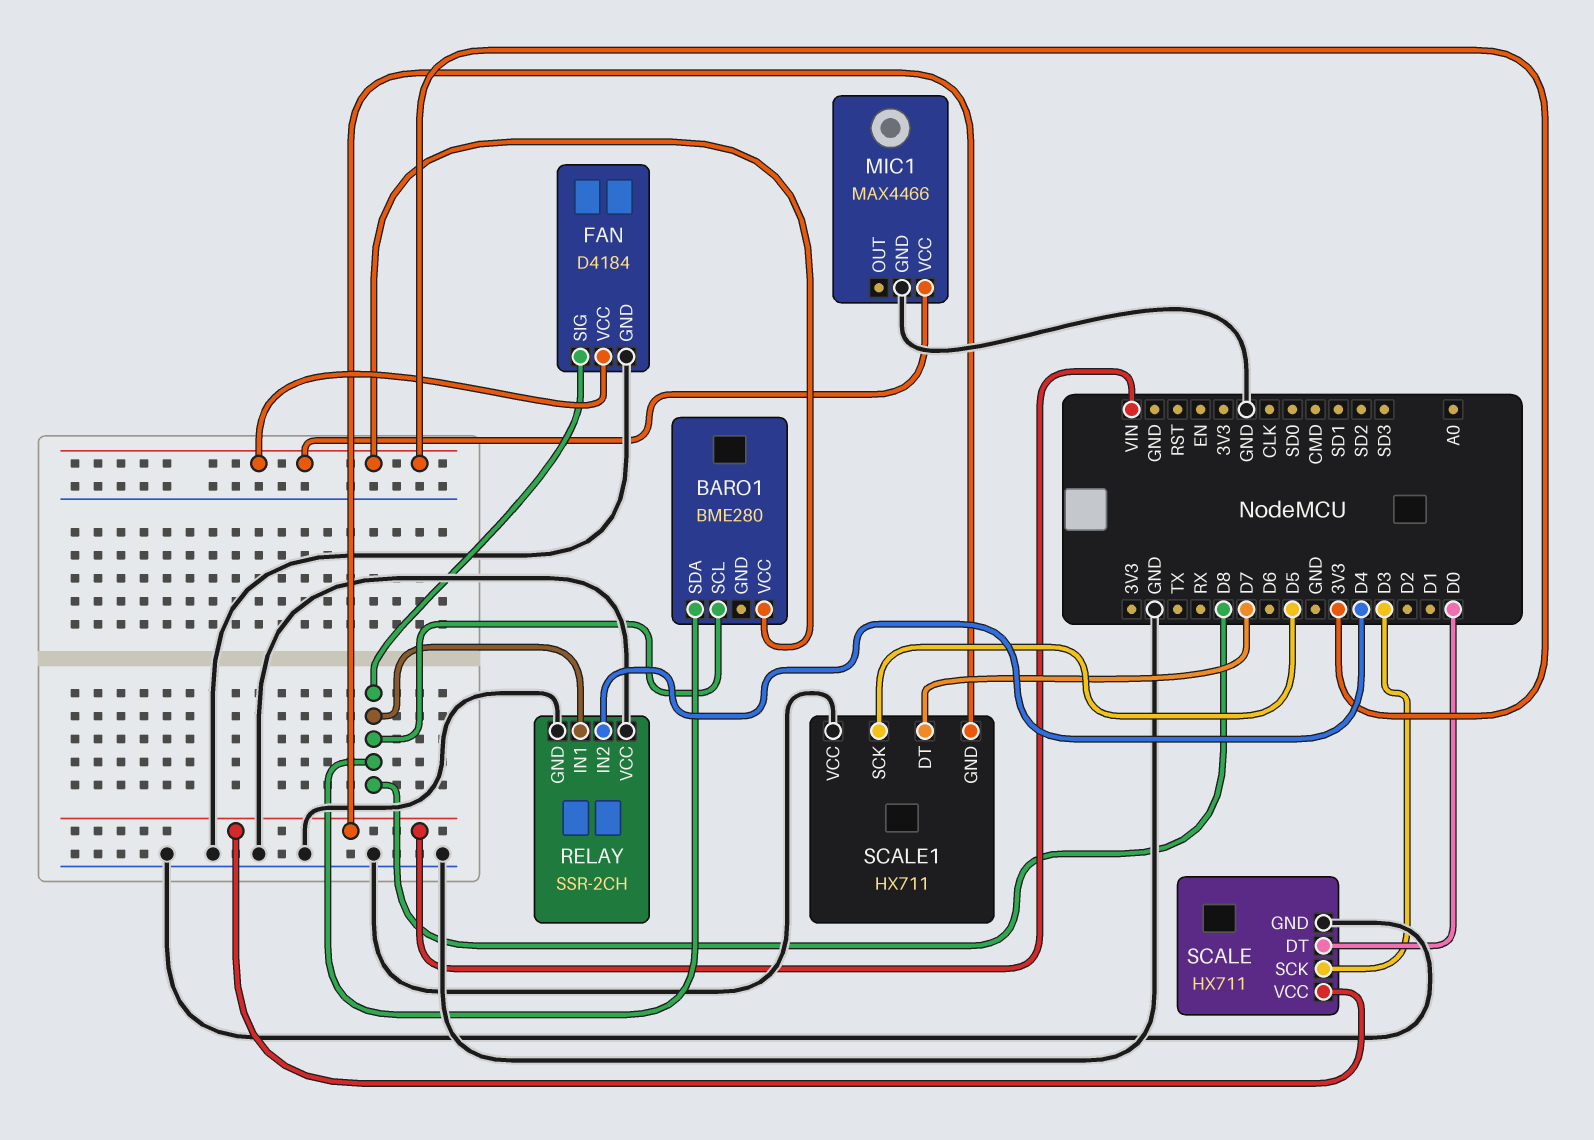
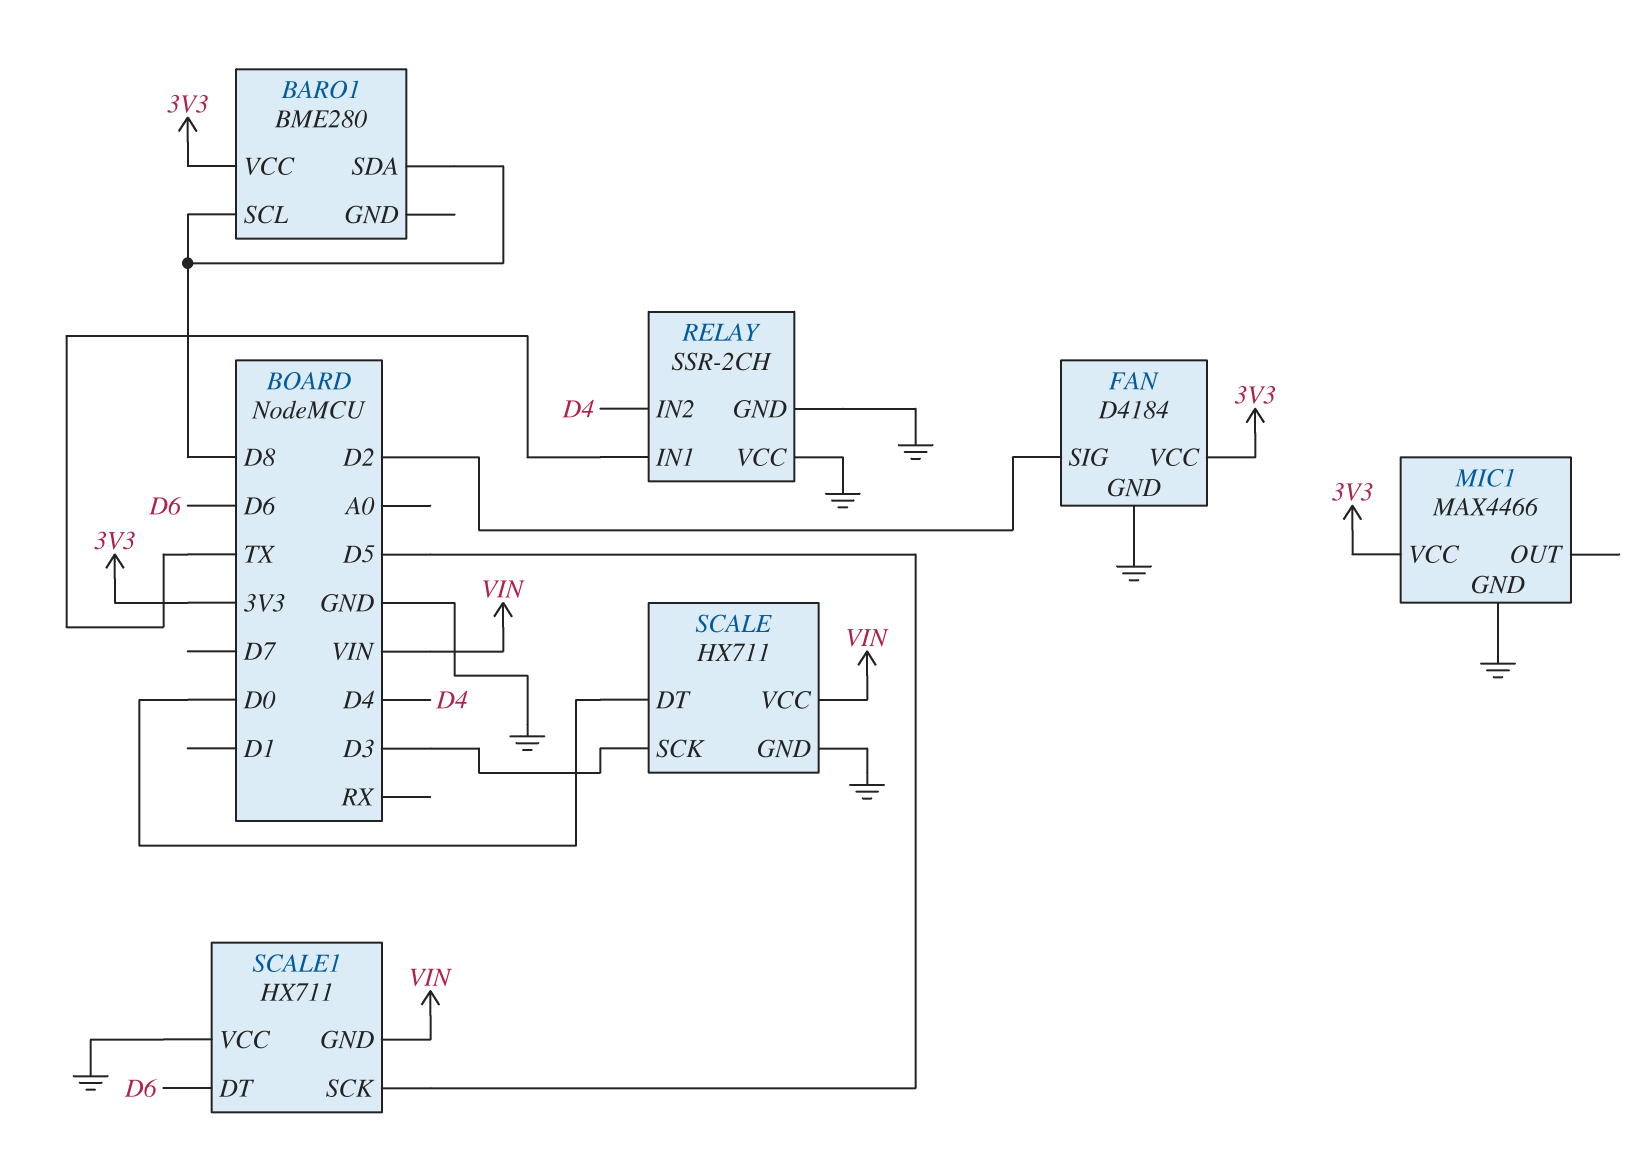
FAN pin SIG: D8 -> D2
RELAY pin IN1: D8 -> TX
SCALE1 pin DT: D7 -> D6

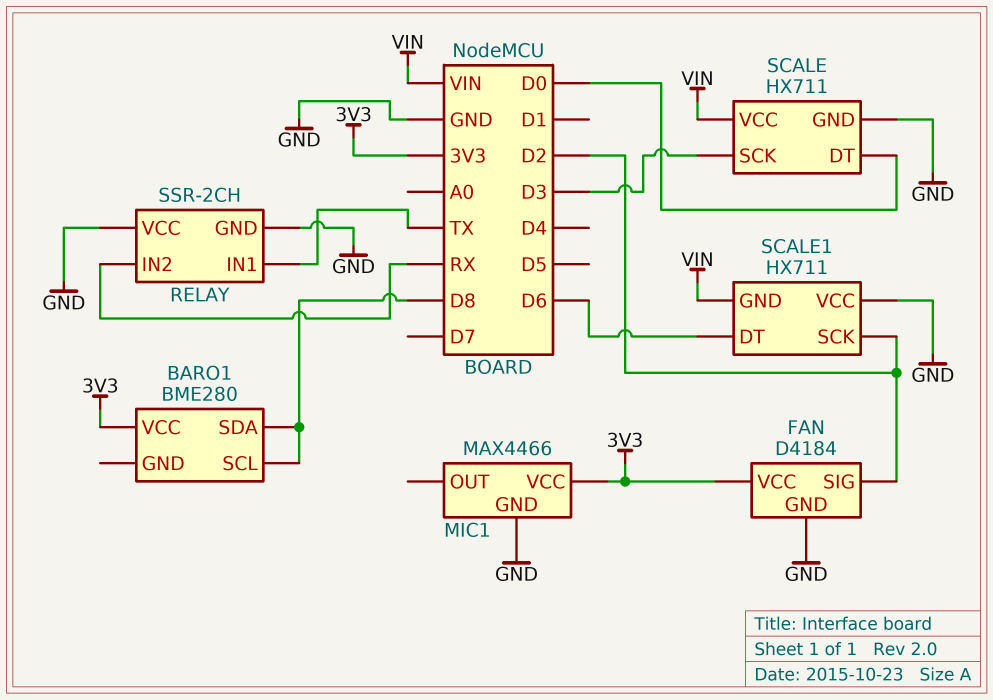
RELAY pin IN2: D4 -> RX
SCALE1 pin SCK: D5 -> D2

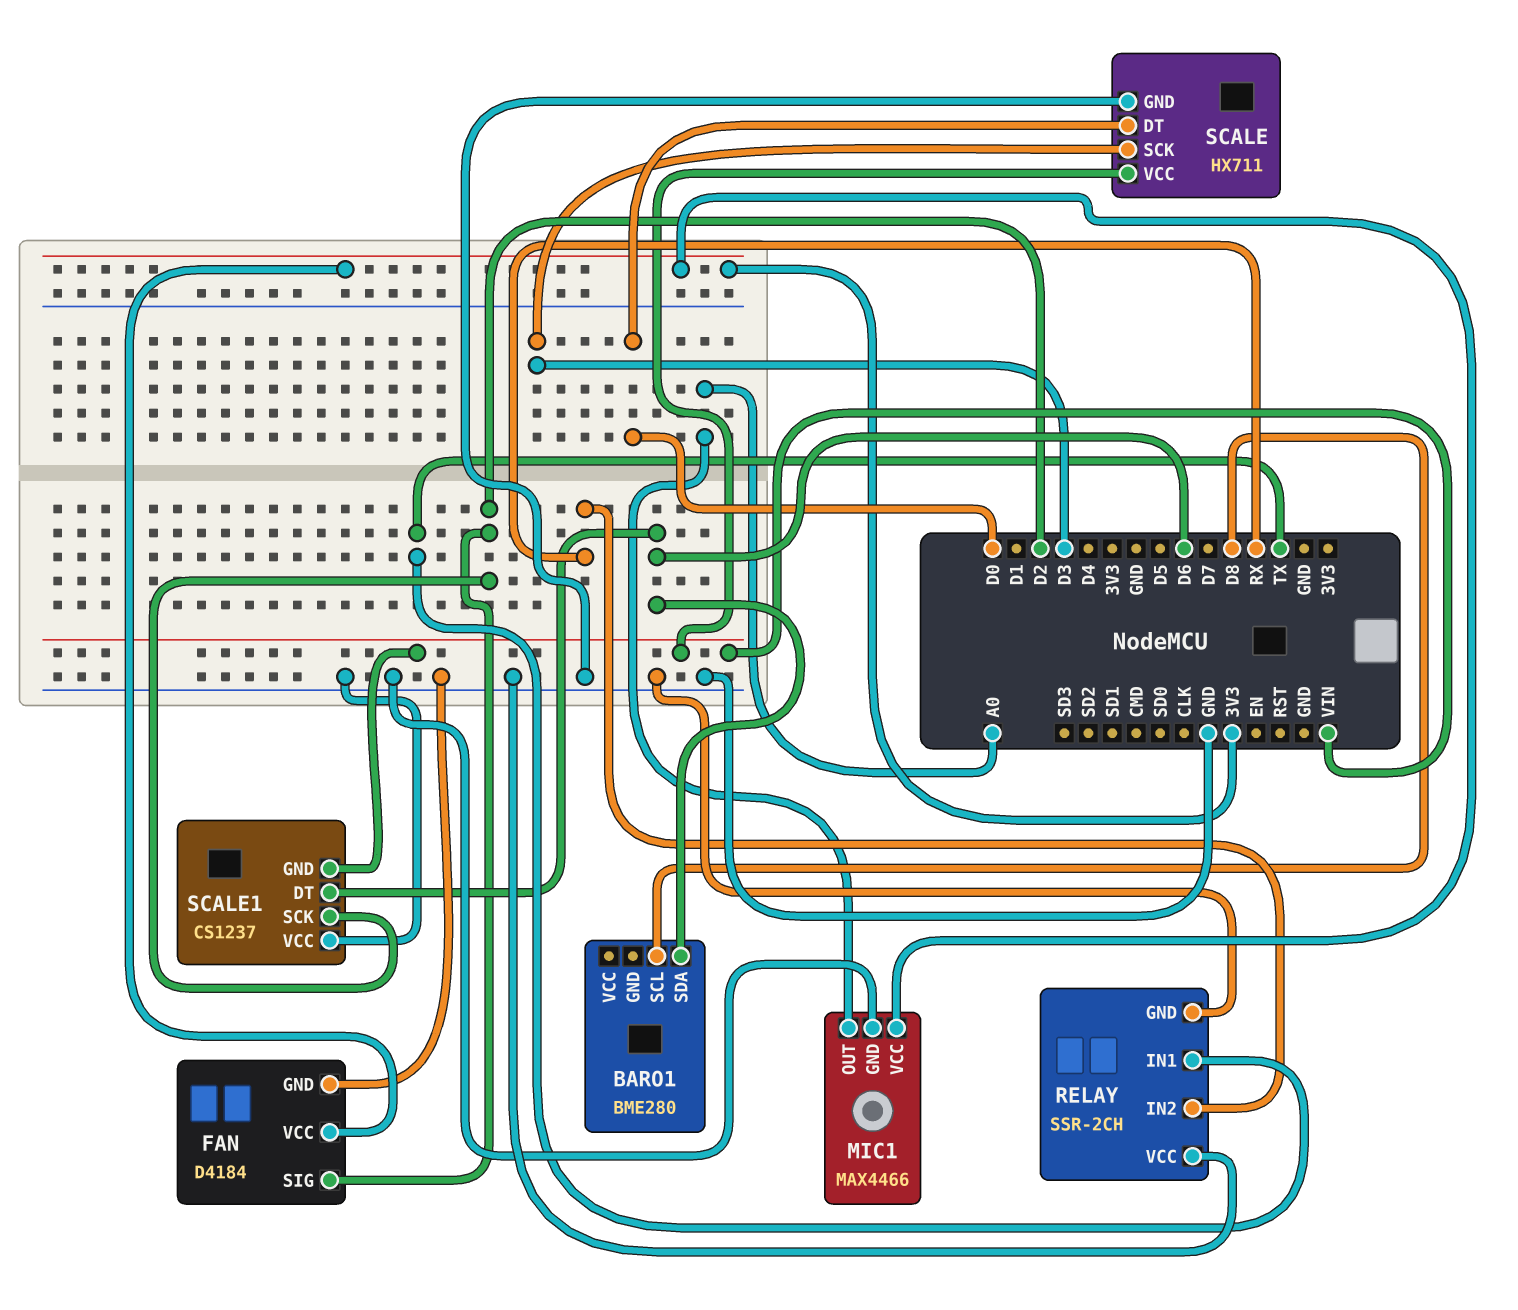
BARO1 pin SDA: D8 -> D6
BARO1 pin VCC: 3V3 -> none
MIC1 pin OUT: none -> A0
SCALE1: HX711 -> CS1237

